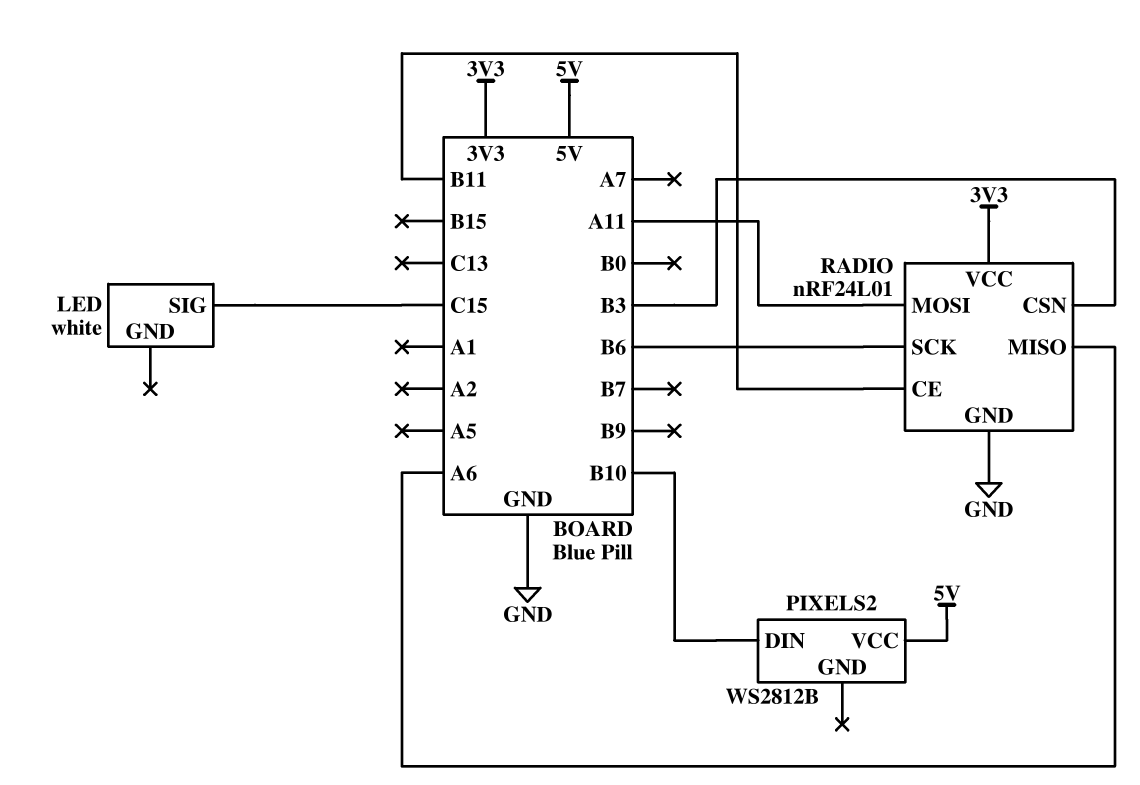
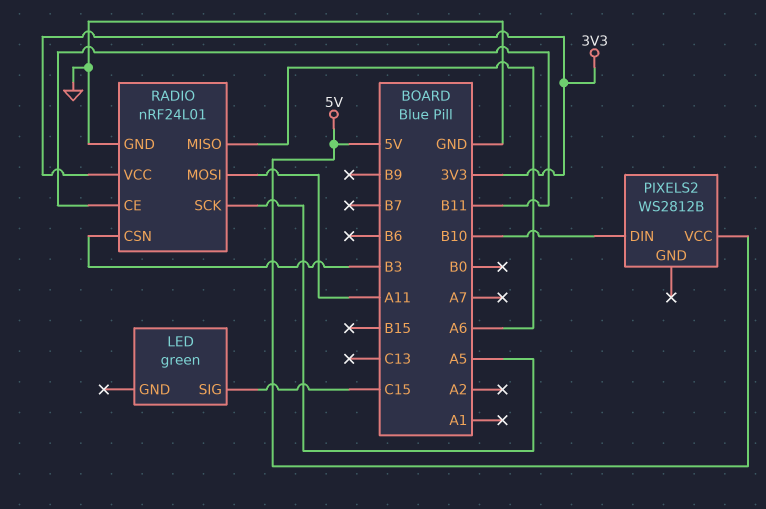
LED: white -> green
RADIO pin SCK: B6 -> A5

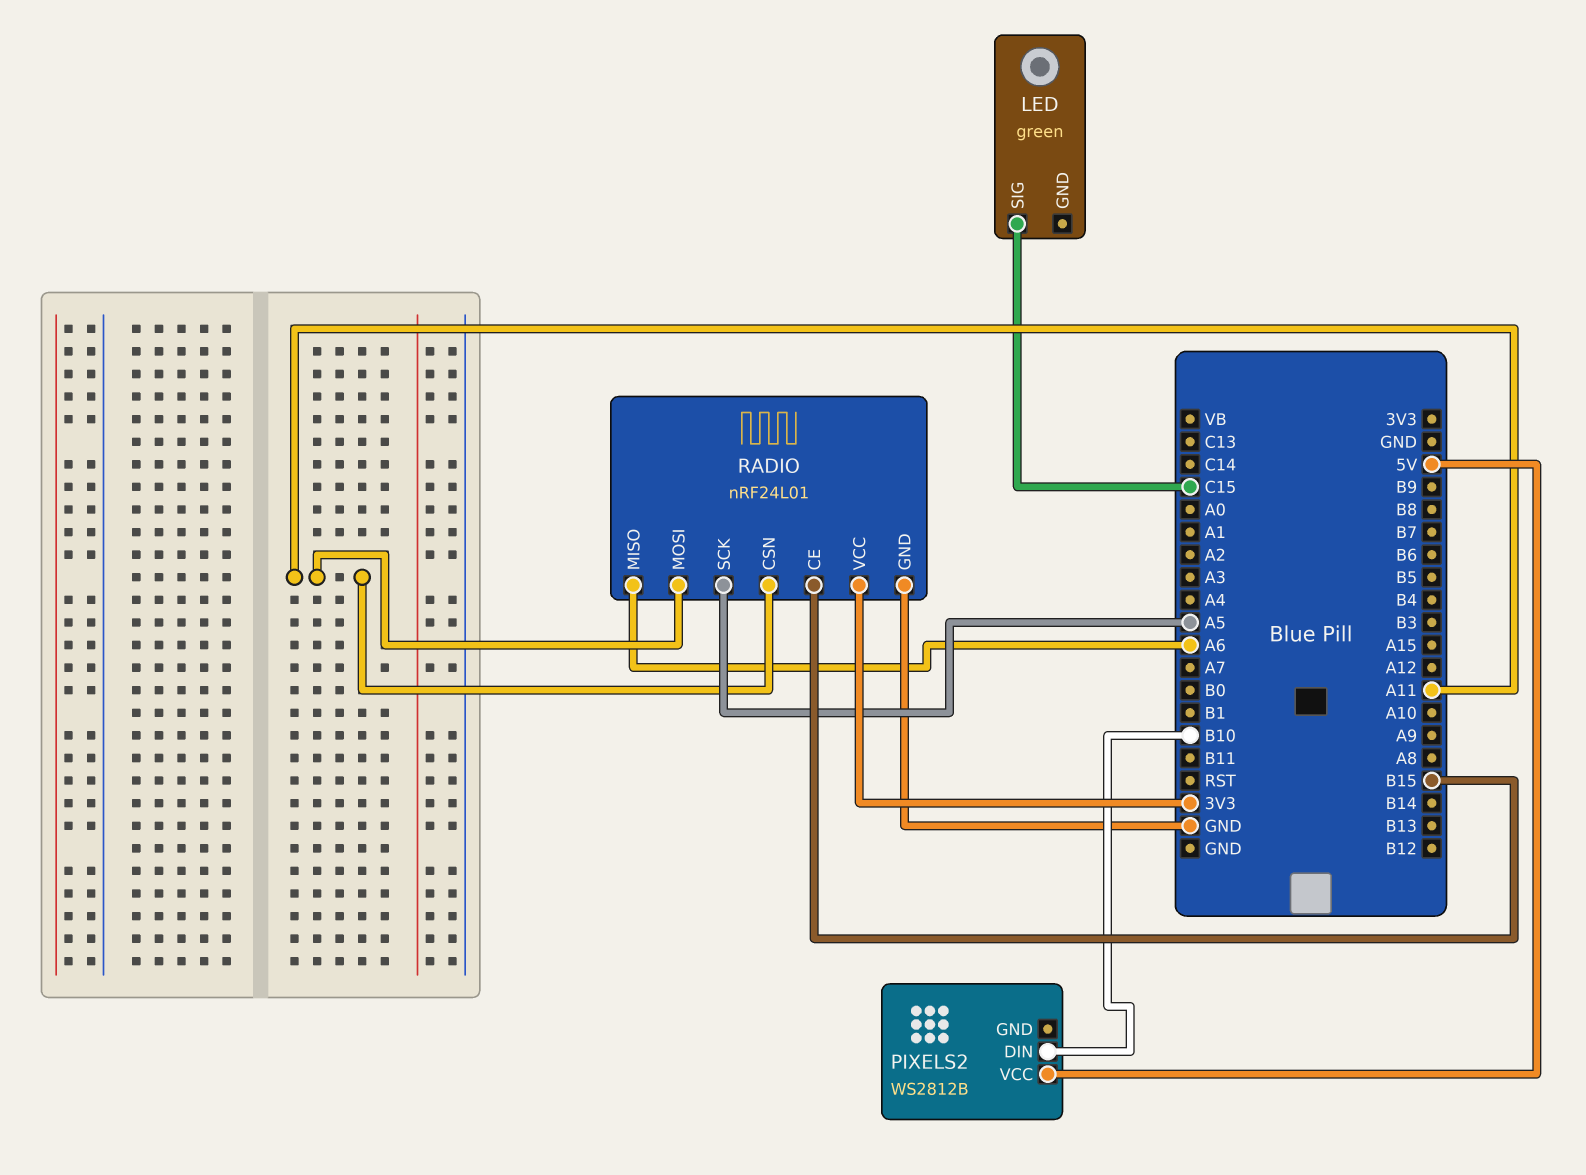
RADIO pin CE: B11 -> B15
RADIO pin CSN: B3 -> A11

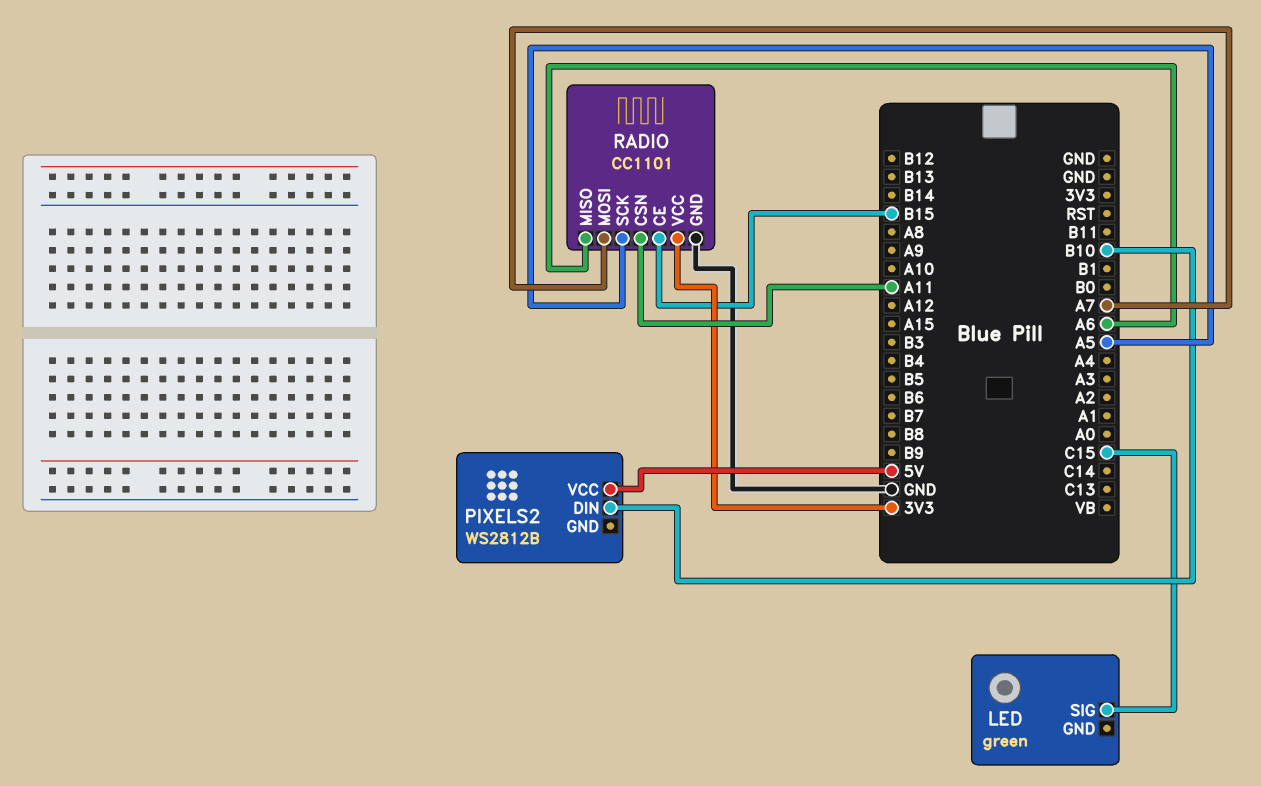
RADIO: nRF24L01 -> CC1101
RADIO pin MOSI: A11 -> A7

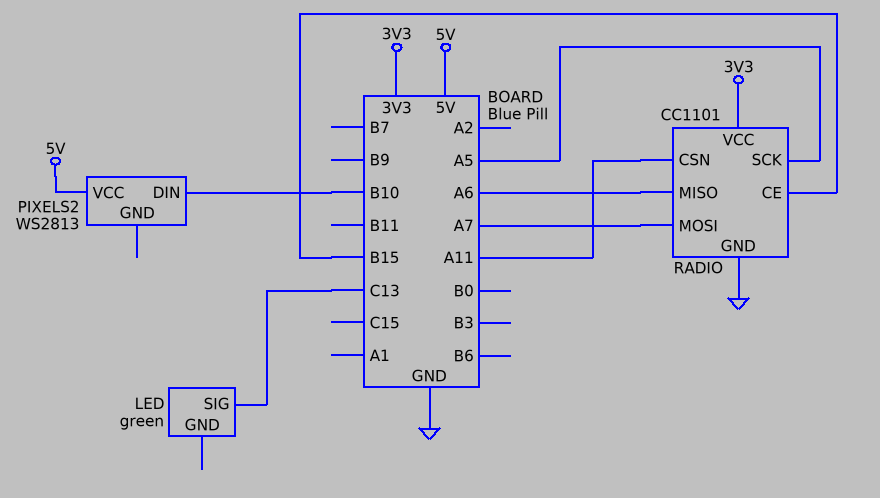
LED pin SIG: C15 -> C13
PIXELS2: WS2812B -> WS2813

